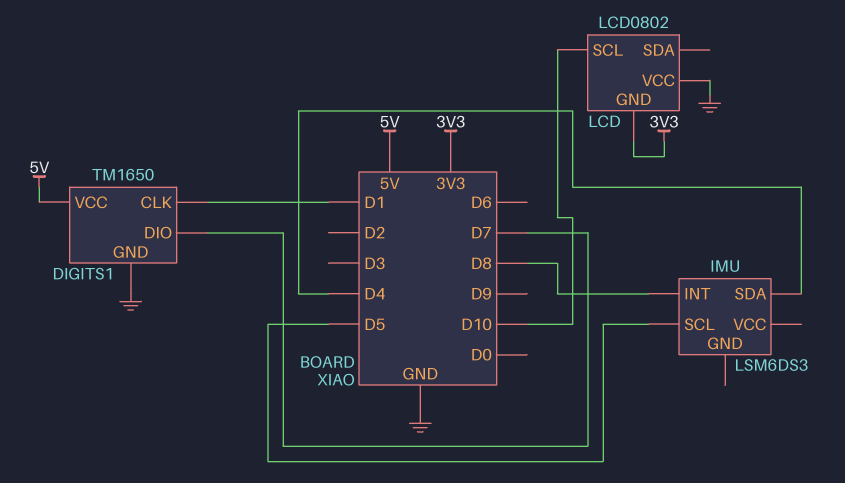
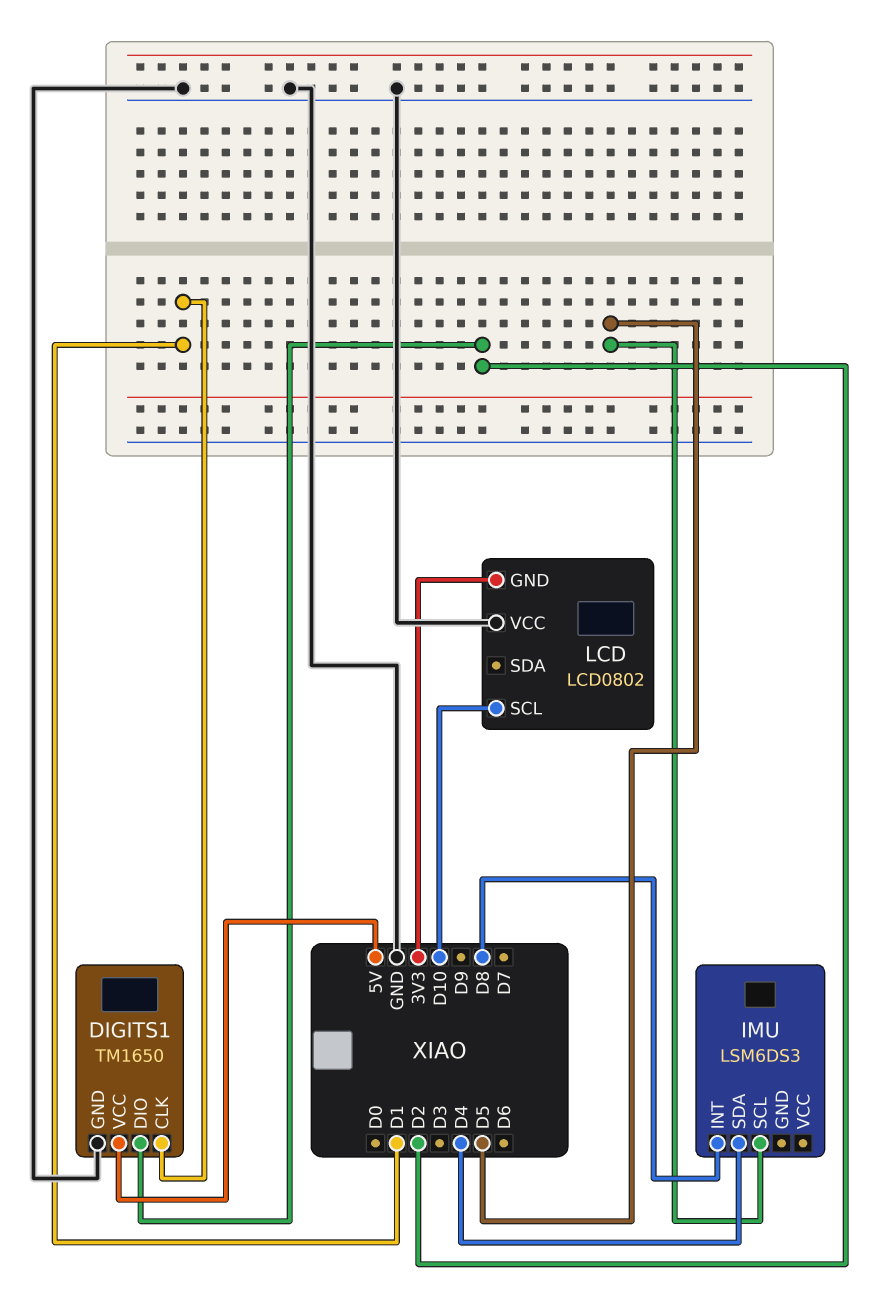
DIGITS1 pin DIO: D7 -> D2

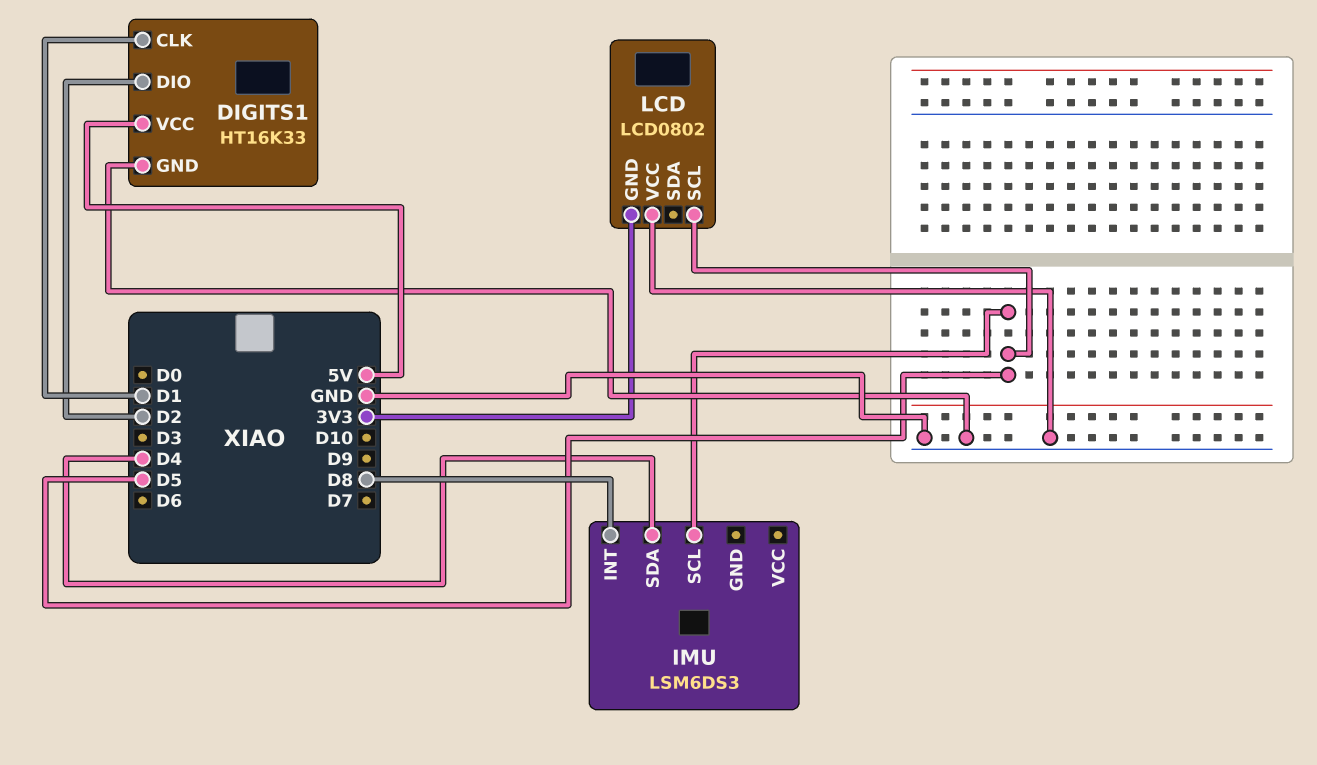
DIGITS1: TM1650 -> HT16K33
LCD pin SCL: D10 -> D5

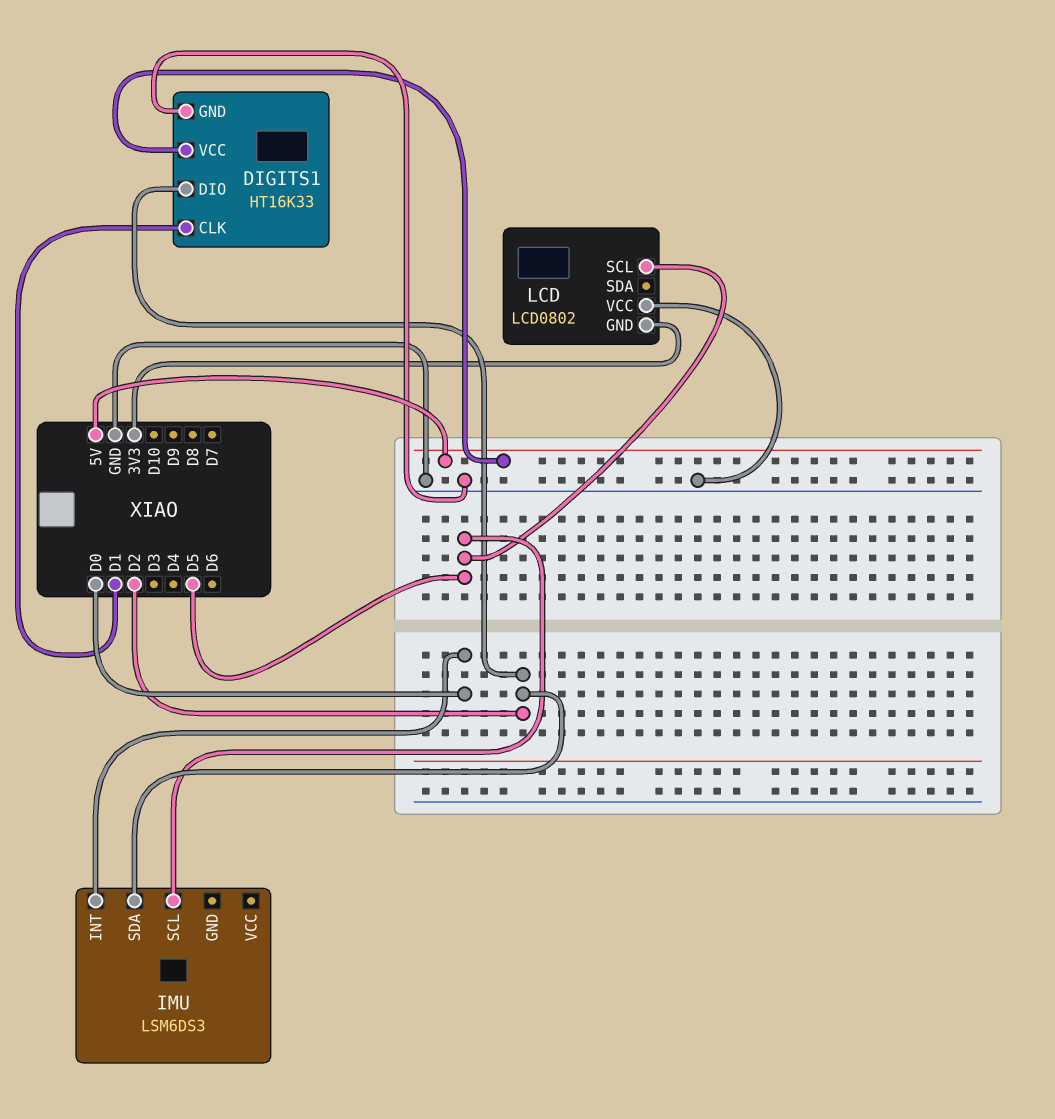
IMU pin INT: D8 -> D0
IMU pin SDA: D4 -> D2

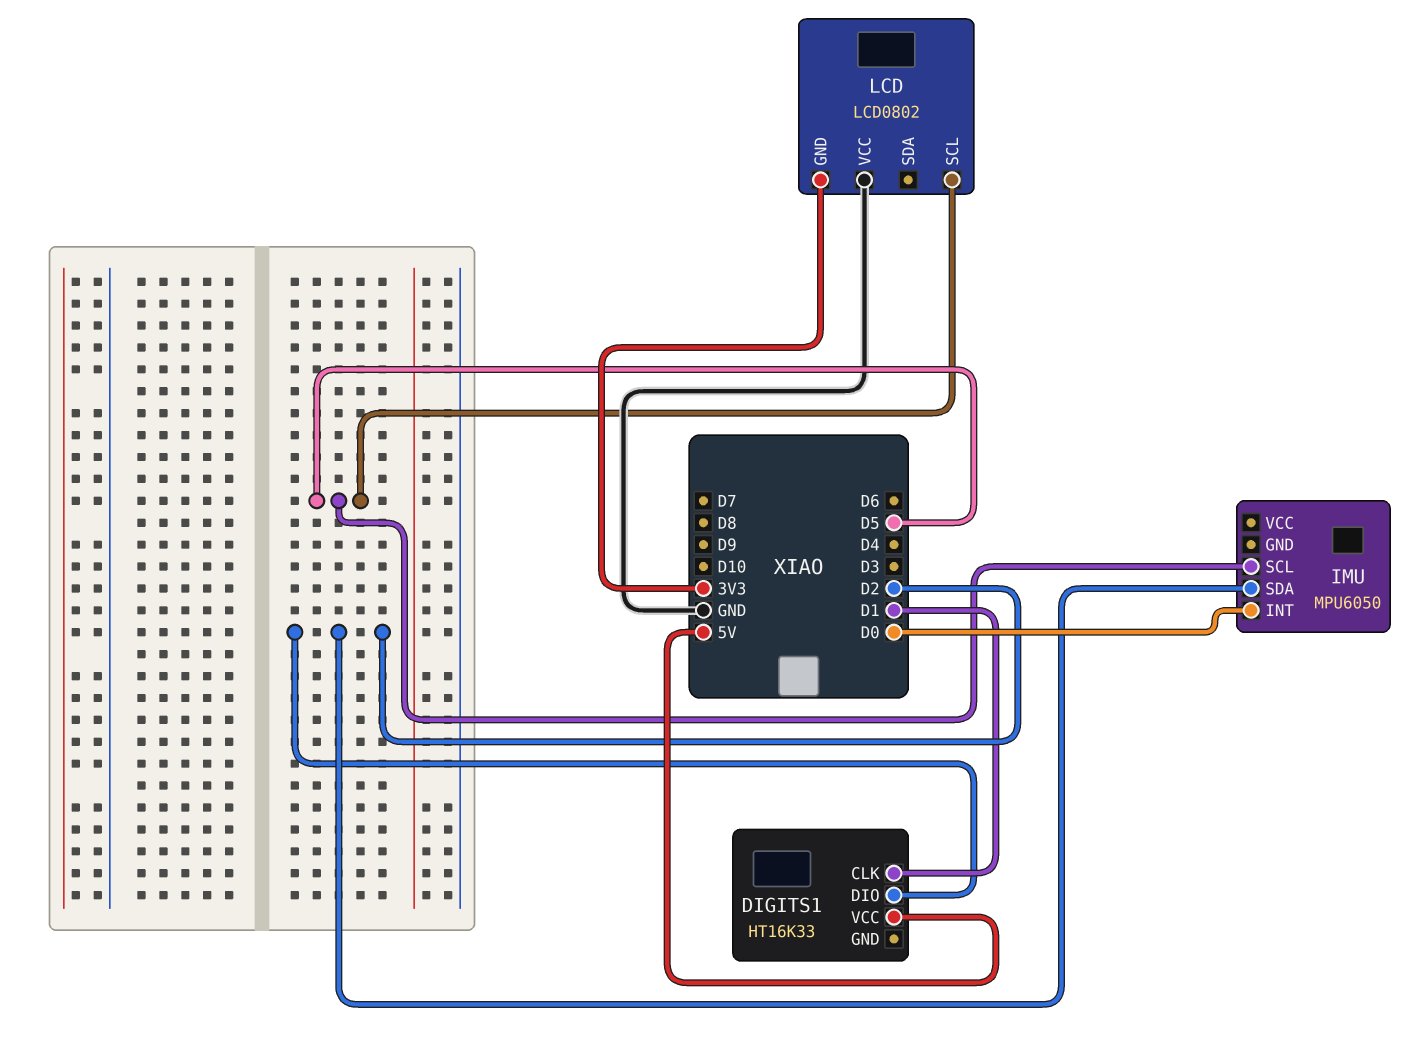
DIGITS1 pin GND: GND -> none
IMU: LSM6DS3 -> MPU6050

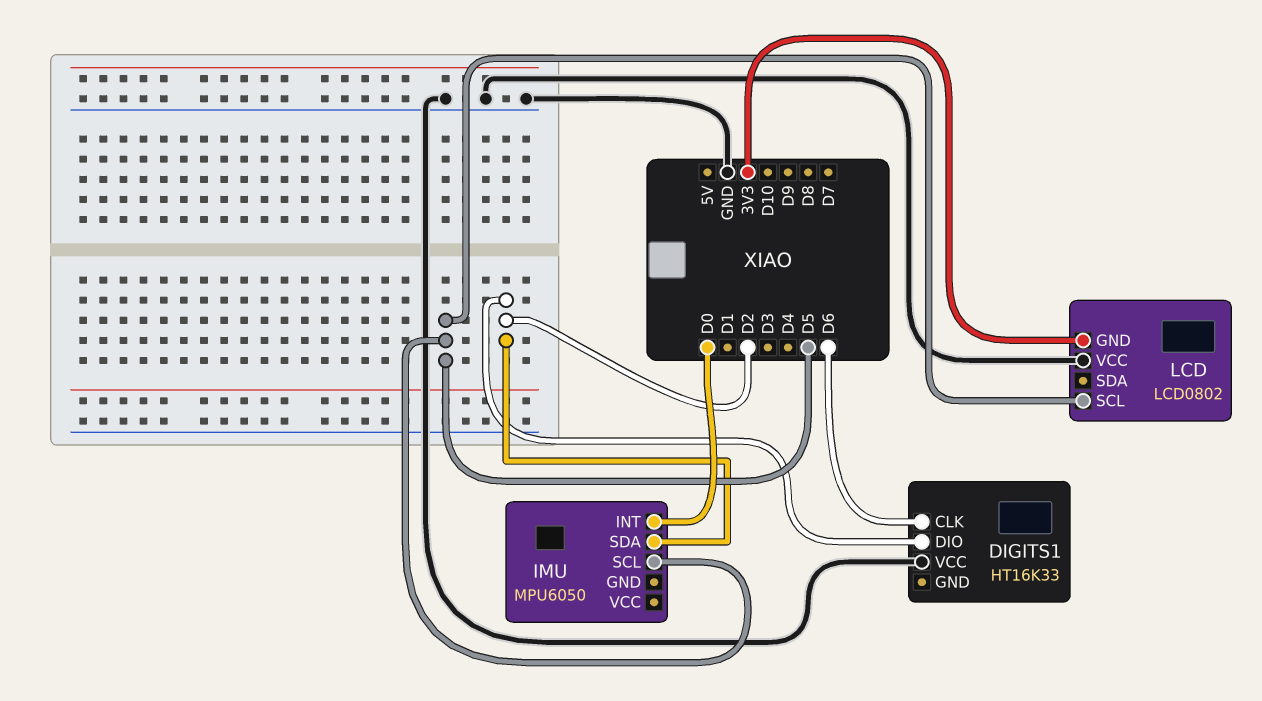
DIGITS1 pin CLK: D1 -> D6
DIGITS1 pin VCC: 5V -> GND

